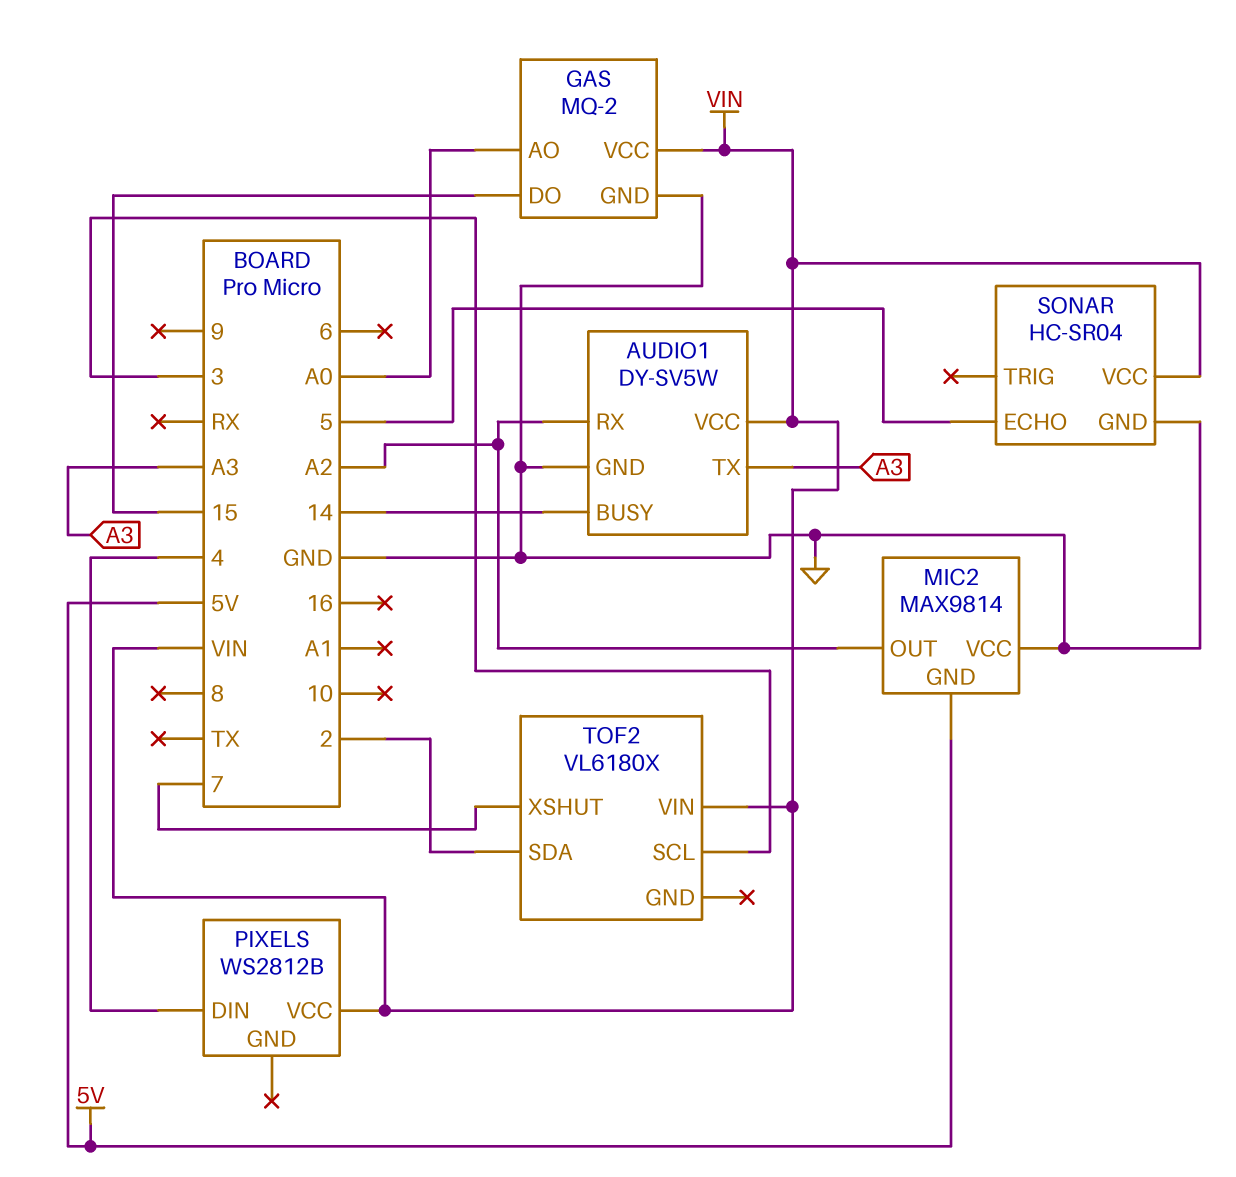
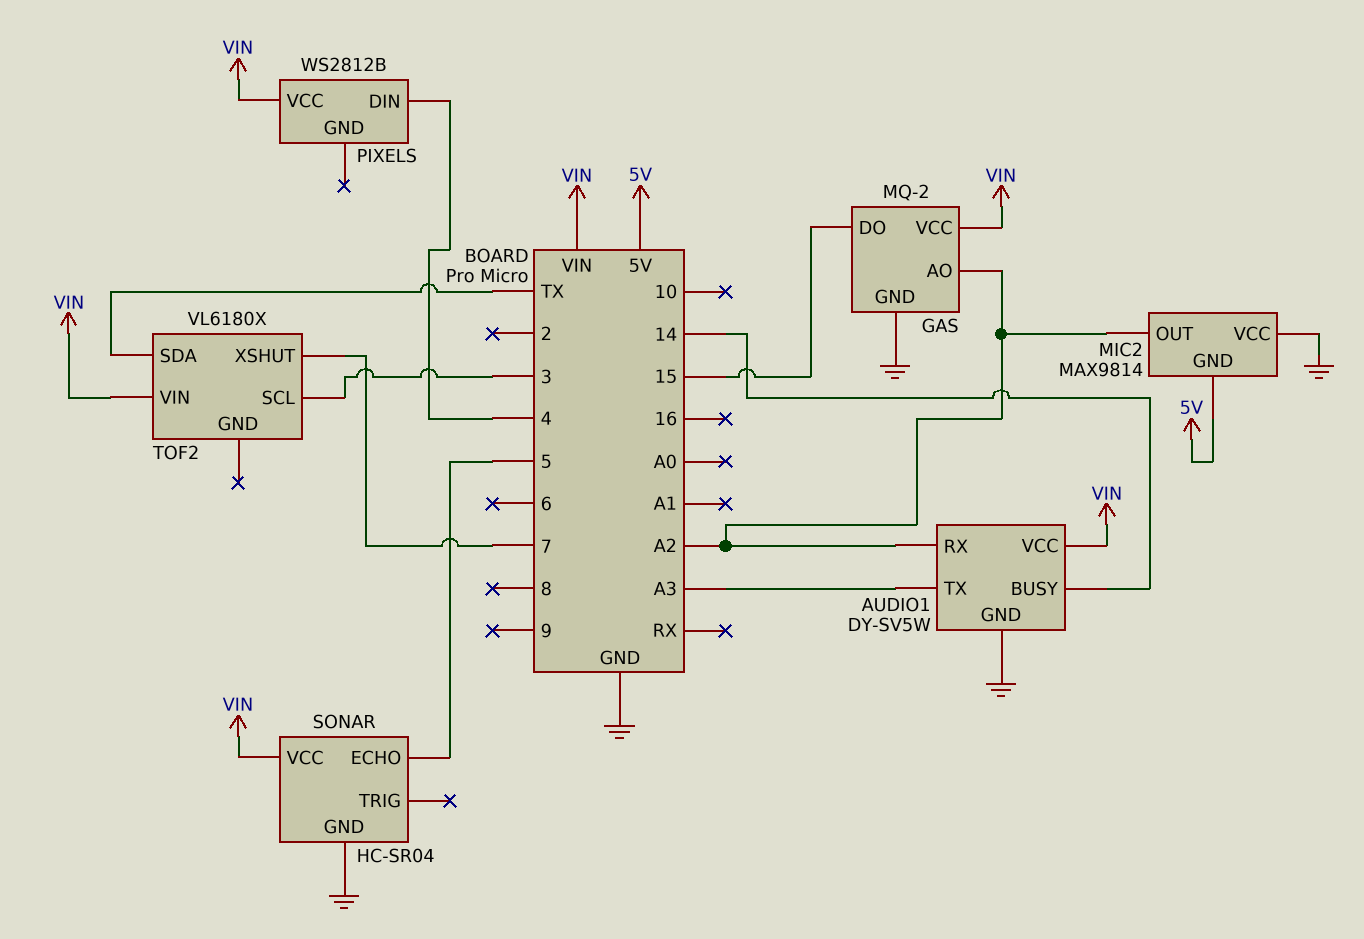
GAS pin AO: A0 -> A2
TOF2 pin SDA: 2 -> TX

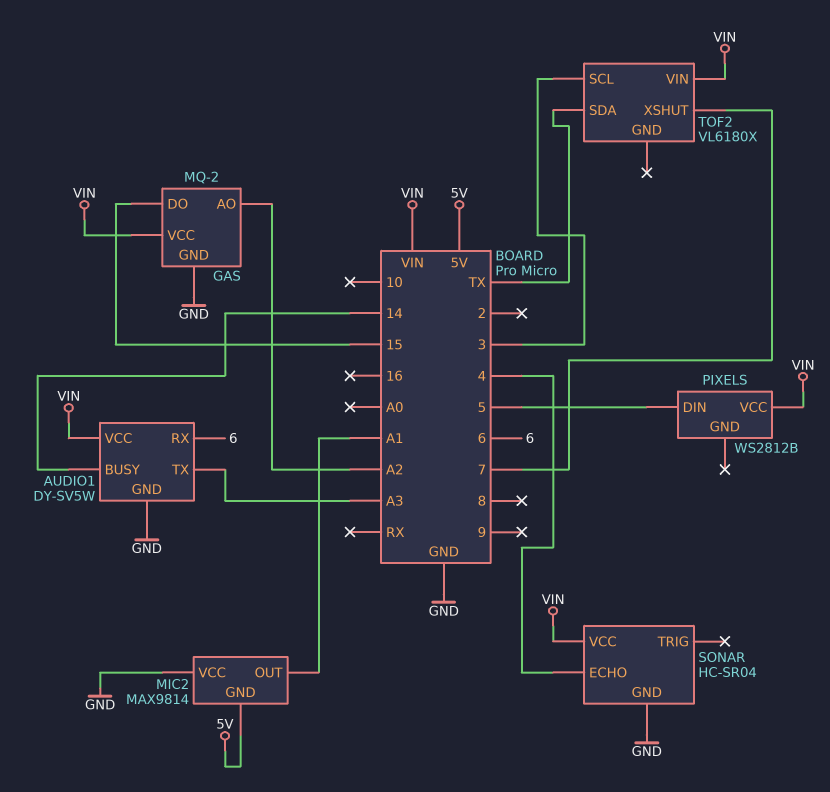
AUDIO1 pin RX: A2 -> 6
MIC2 pin OUT: A2 -> A1
PIXELS pin DIN: 4 -> 5
SONAR pin ECHO: 5 -> 4

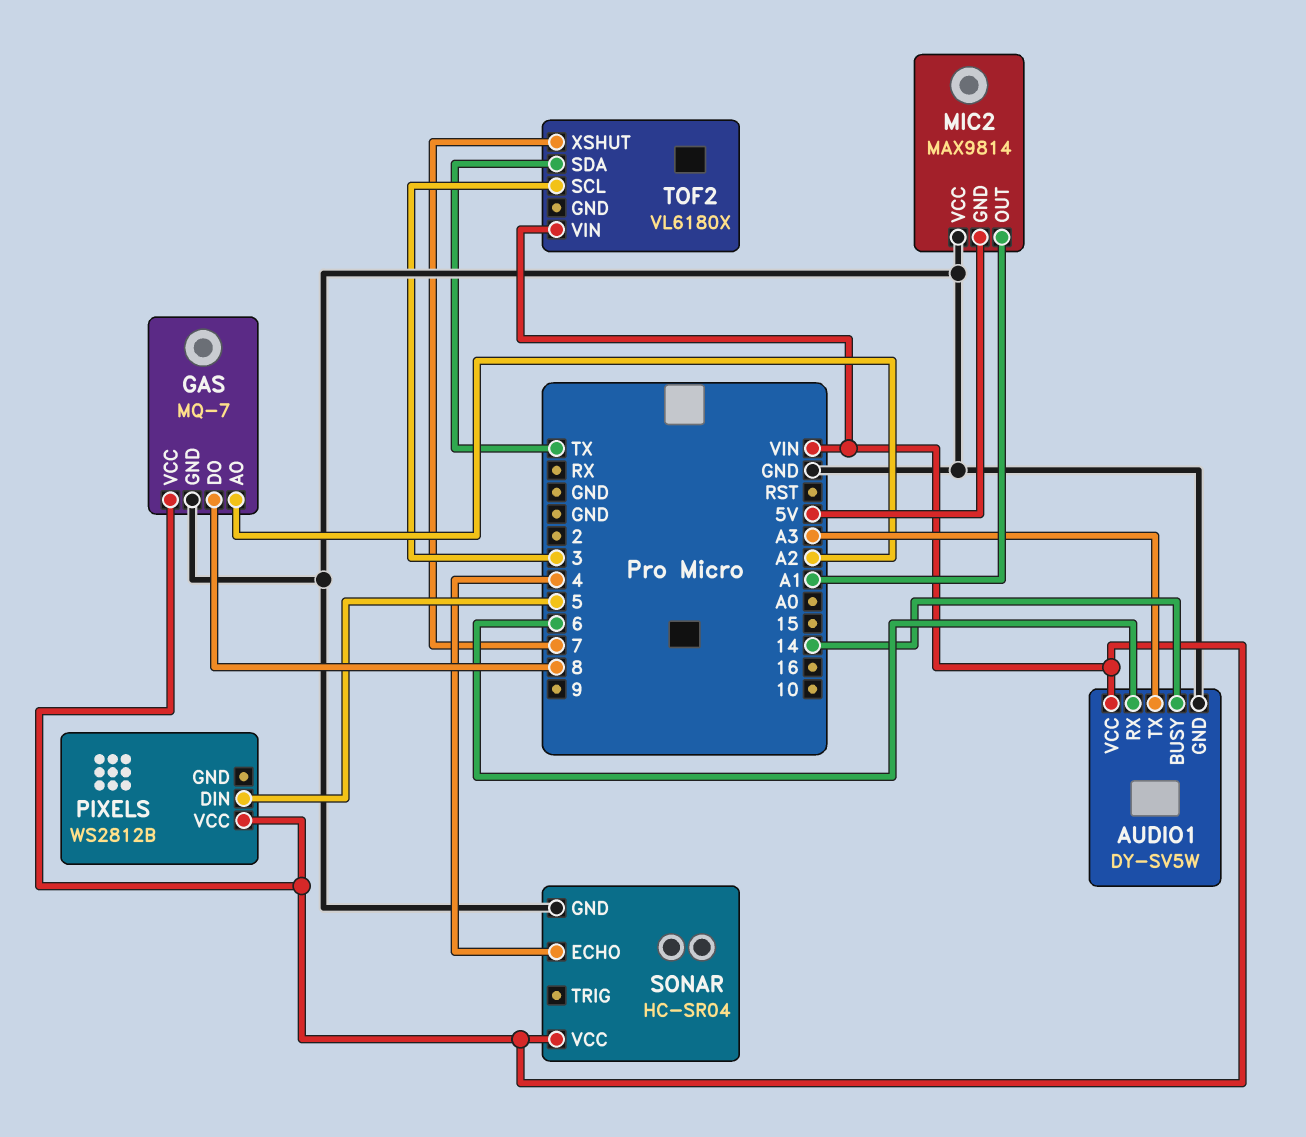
GAS: MQ-2 -> MQ-7
GAS pin DO: 15 -> 8

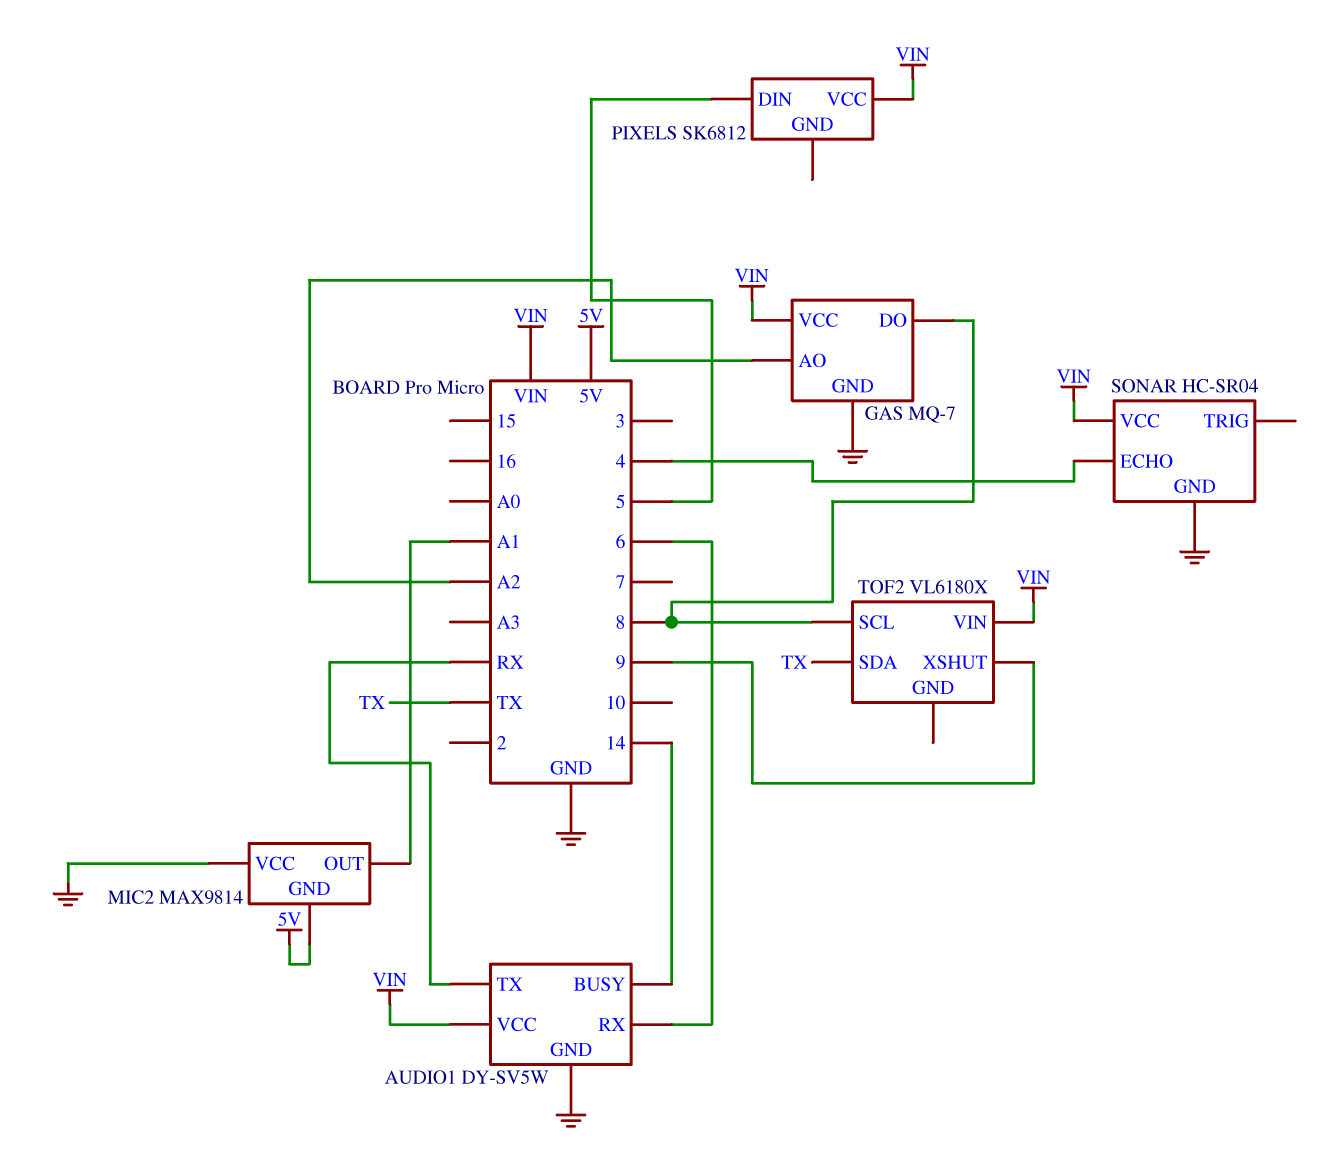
AUDIO1 pin TX: A3 -> RX
PIXELS: WS2812B -> SK6812
TOF2 pin SCL: 3 -> 8
TOF2 pin XSHUT: 7 -> 9

